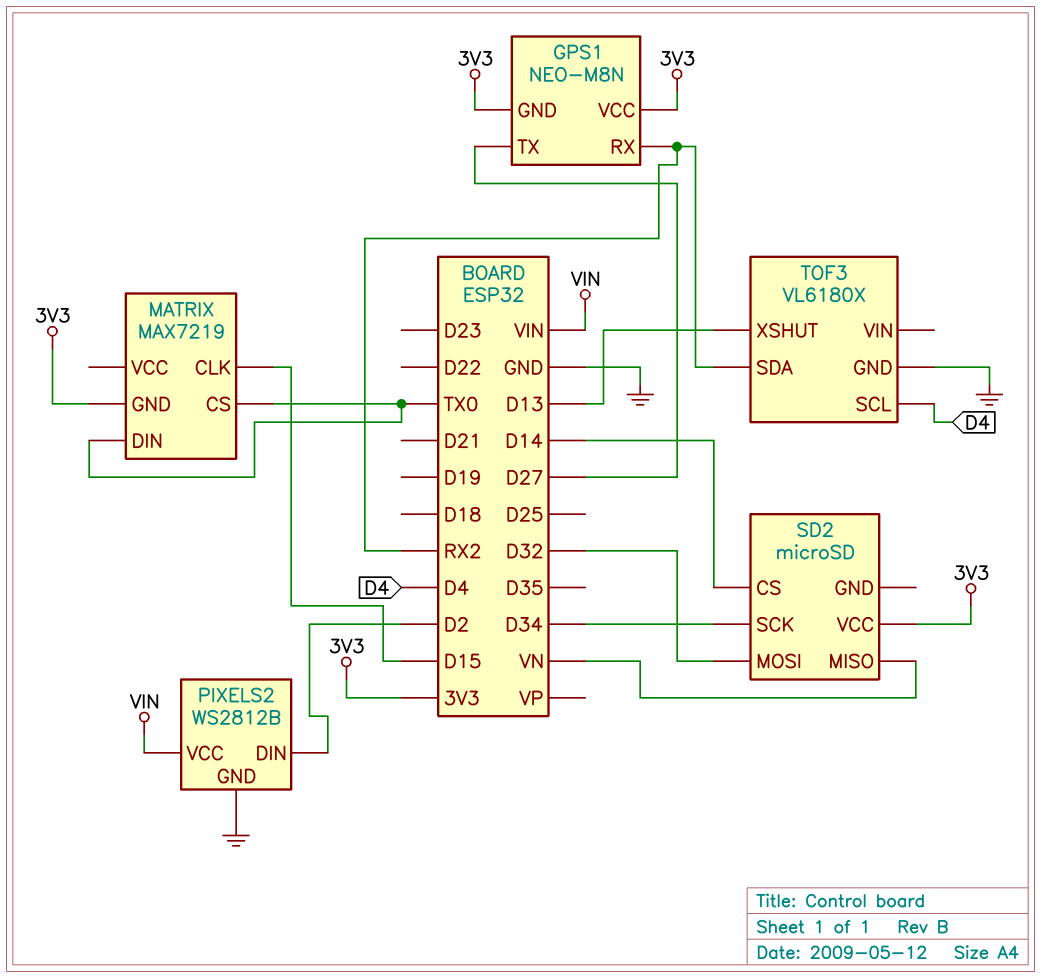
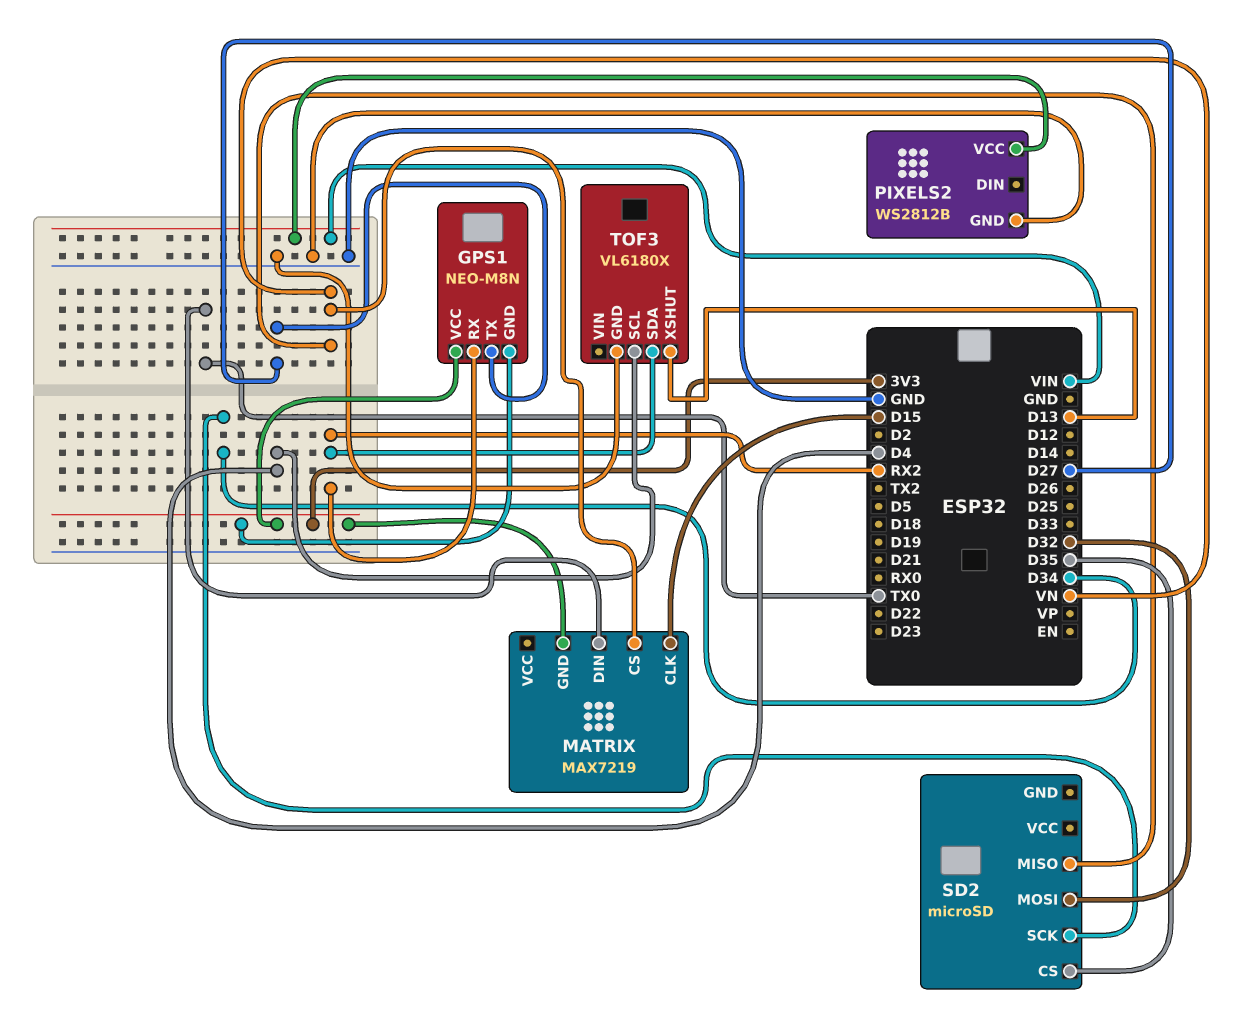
MATRIX pin CS: TX0 -> VN
PIXELS2 pin DIN: D2 -> none
SD2 pin CS: D14 -> D35
SD2 pin VCC: 3V3 -> none

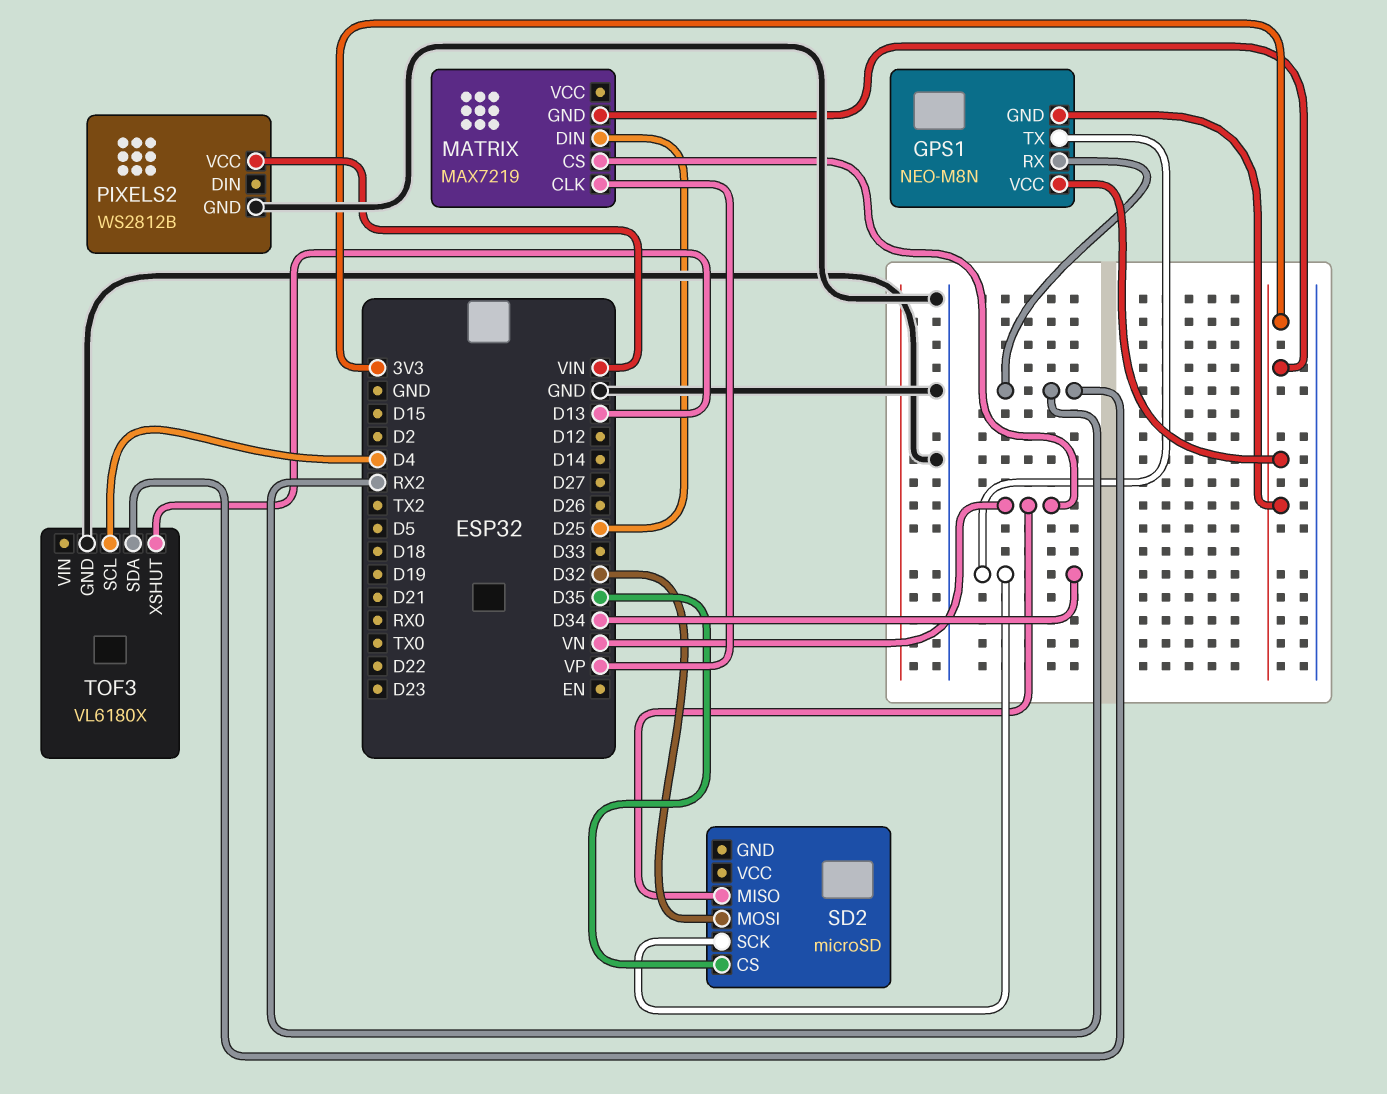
GPS1 pin TX: D27 -> D34
MATRIX pin CLK: D15 -> VP
MATRIX pin DIN: TX0 -> D25

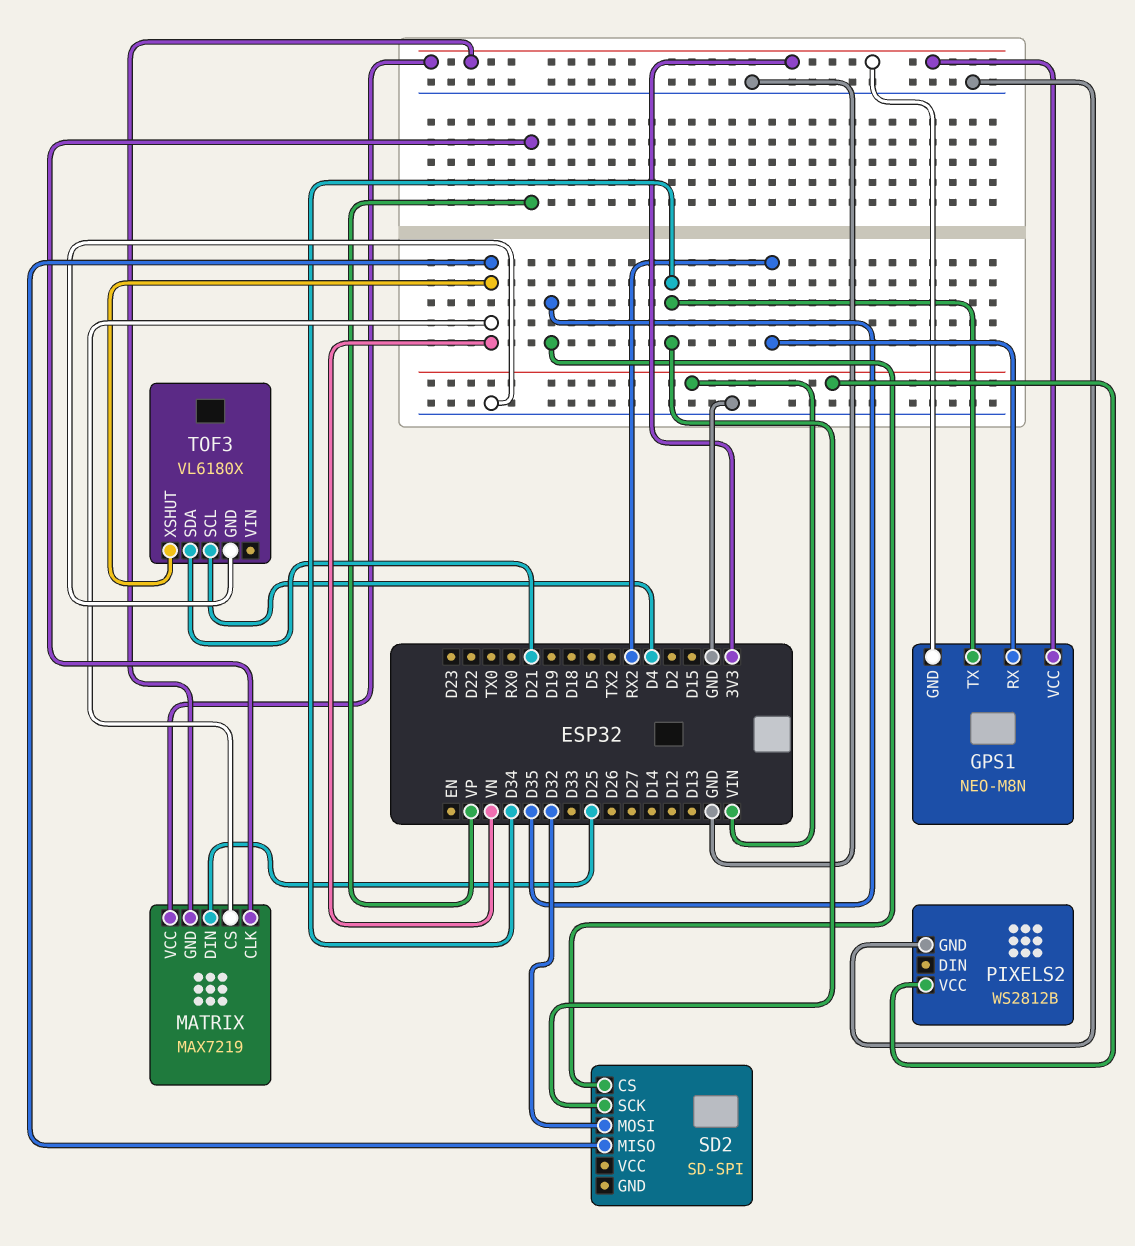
MATRIX pin VCC: none -> 3V3
SD2: microSD -> SD-SPI
TOF3 pin SDA: RX2 -> D21
TOF3 pin XSHUT: D13 -> VN

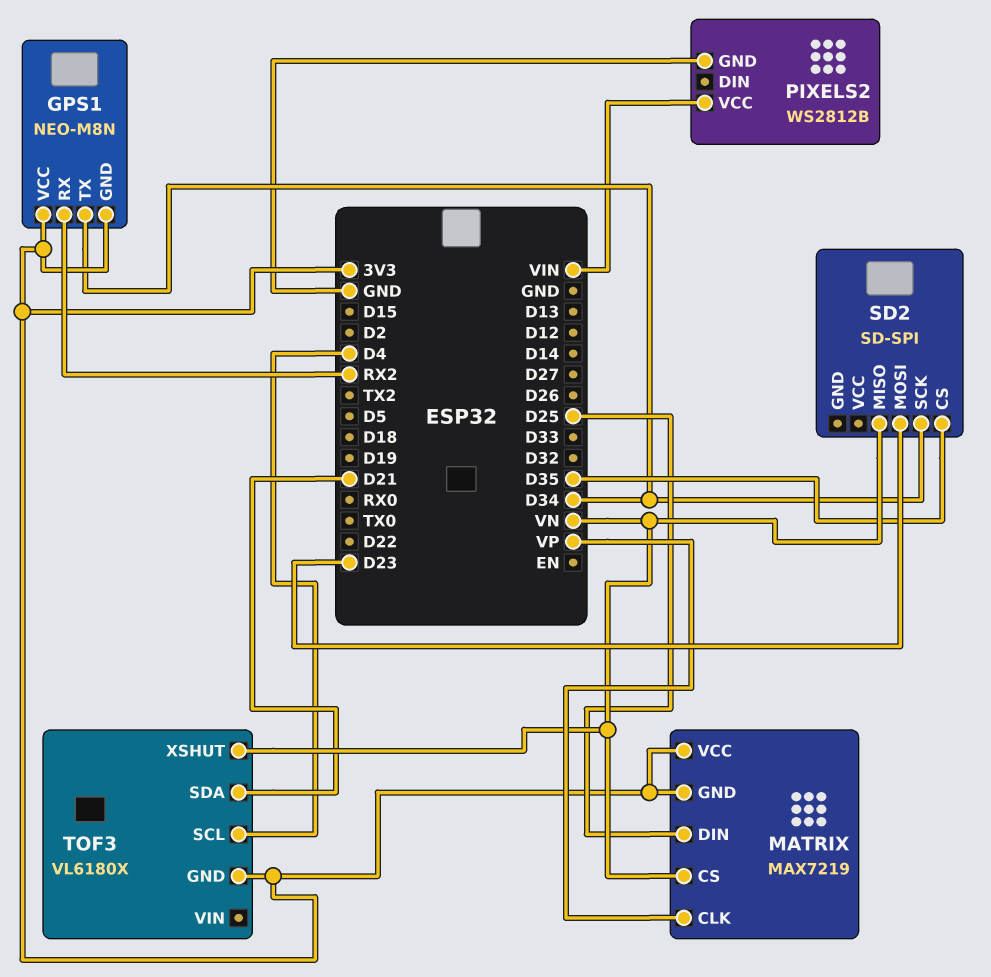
SD2 pin MOSI: D32 -> D23
TOF3 pin GND: GND -> 3V3

